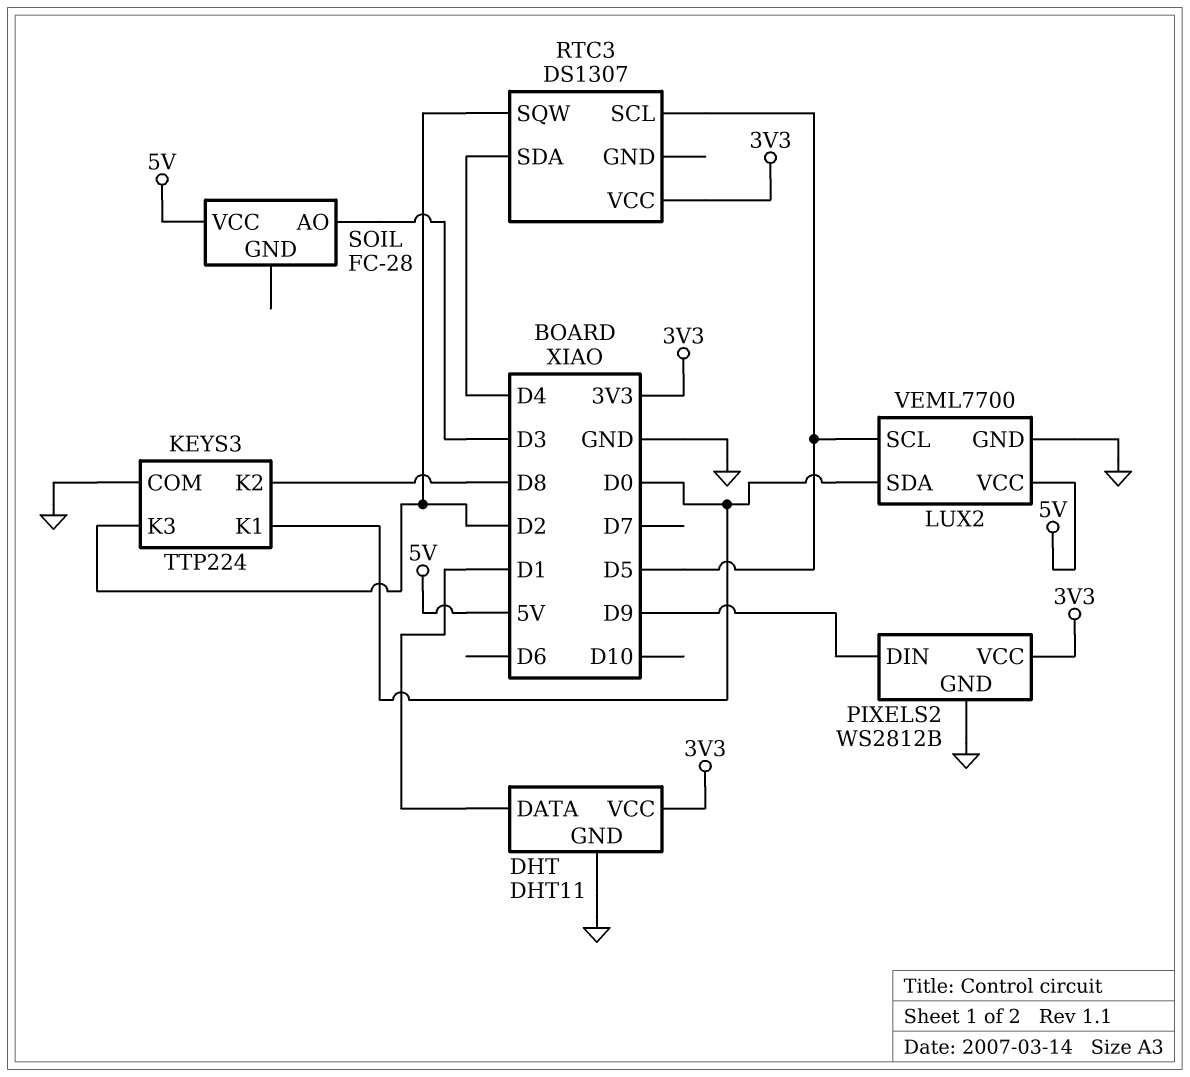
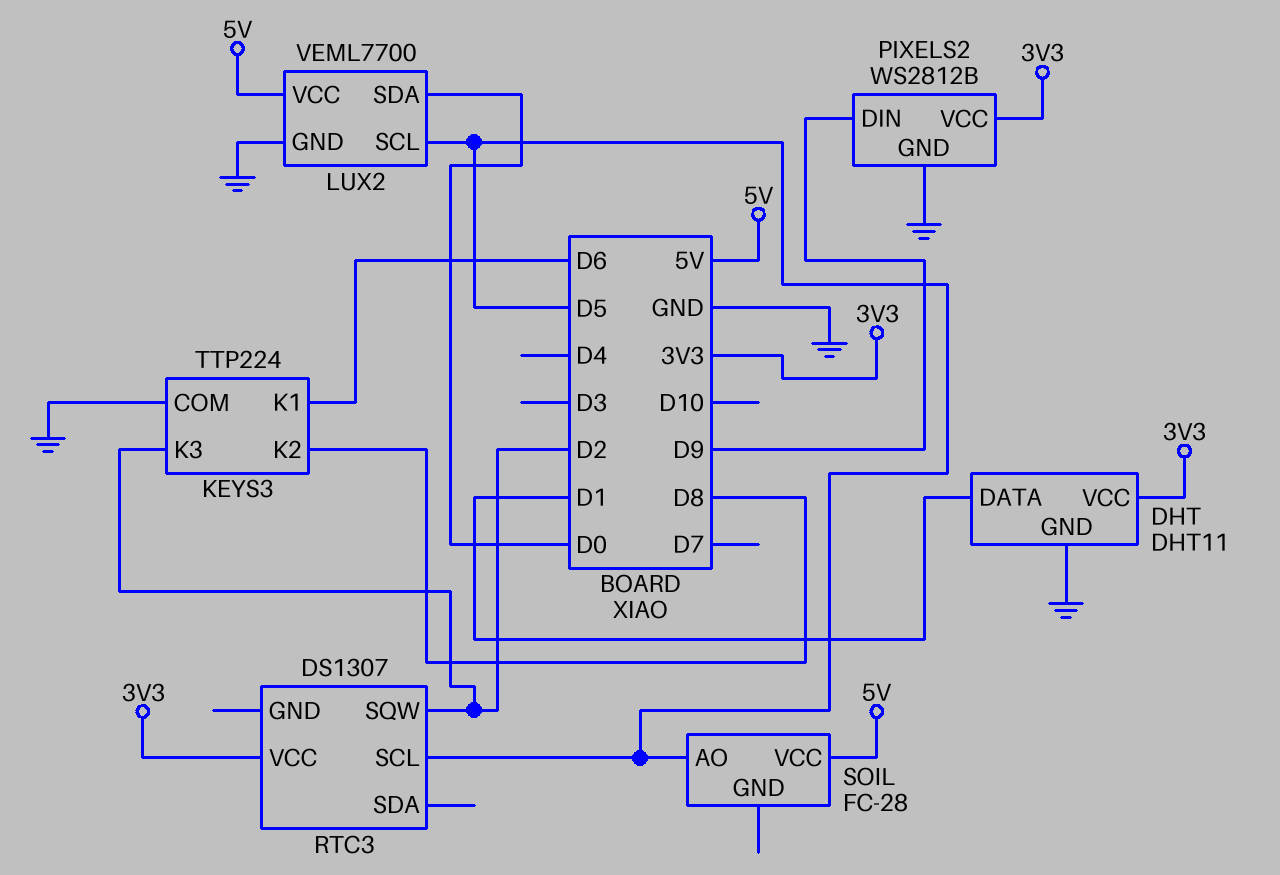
KEYS3 pin K1: D0 -> D6
RTC3 pin SDA: D4 -> none
SOIL pin AO: D3 -> D5

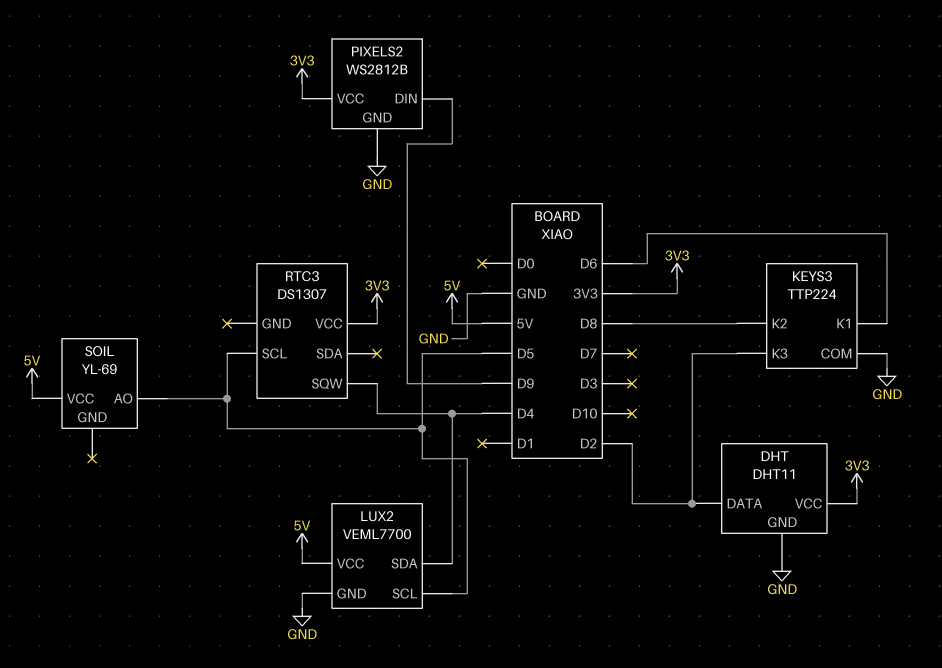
DHT pin DATA: D1 -> D2
LUX2 pin SDA: D0 -> D4
RTC3 pin SQW: D2 -> D4
SOIL: FC-28 -> YL-69

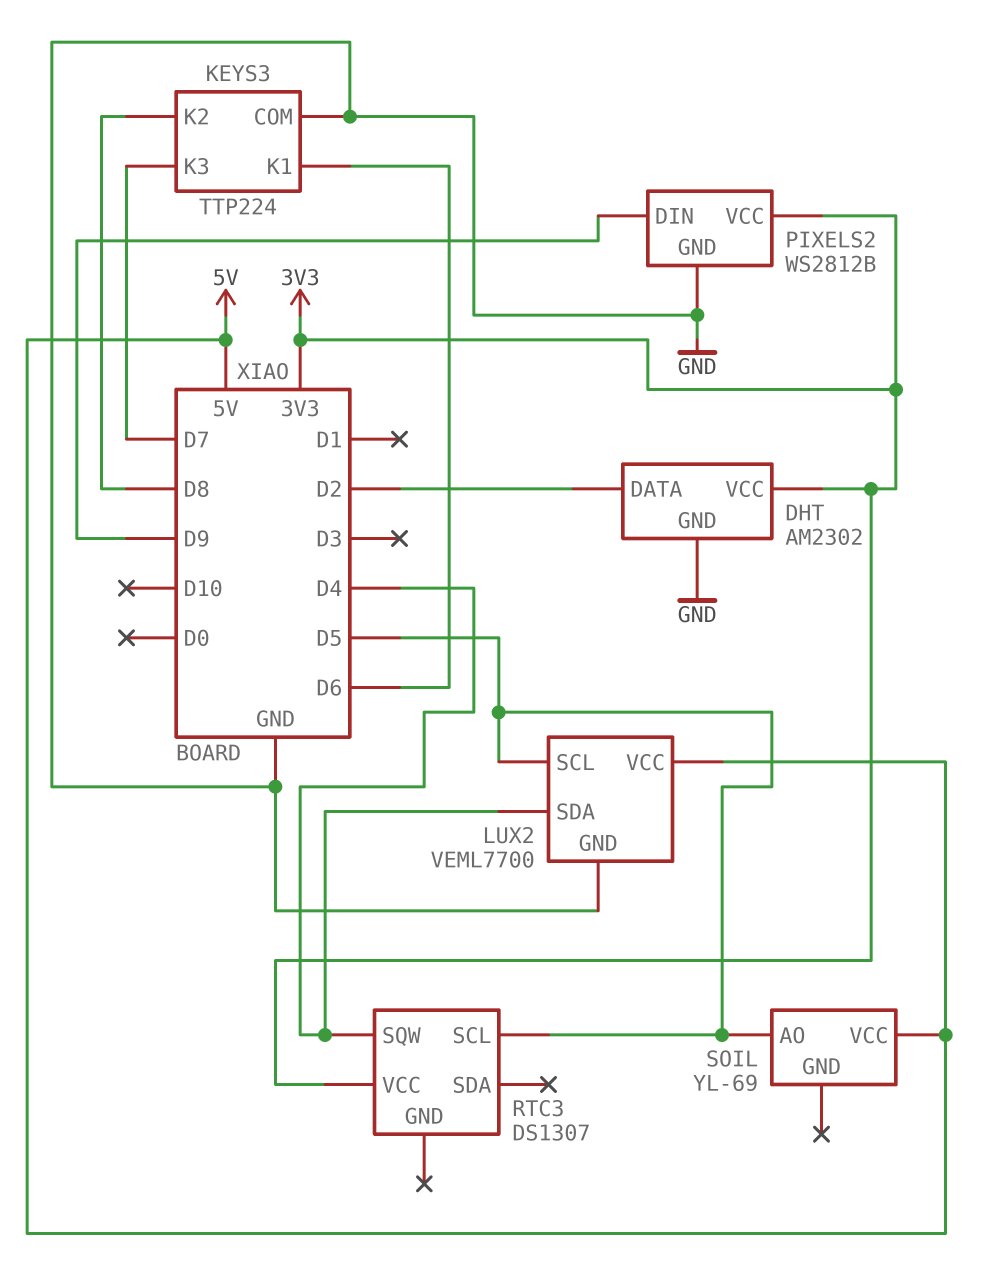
DHT: DHT11 -> AM2302
KEYS3 pin K3: D2 -> D7

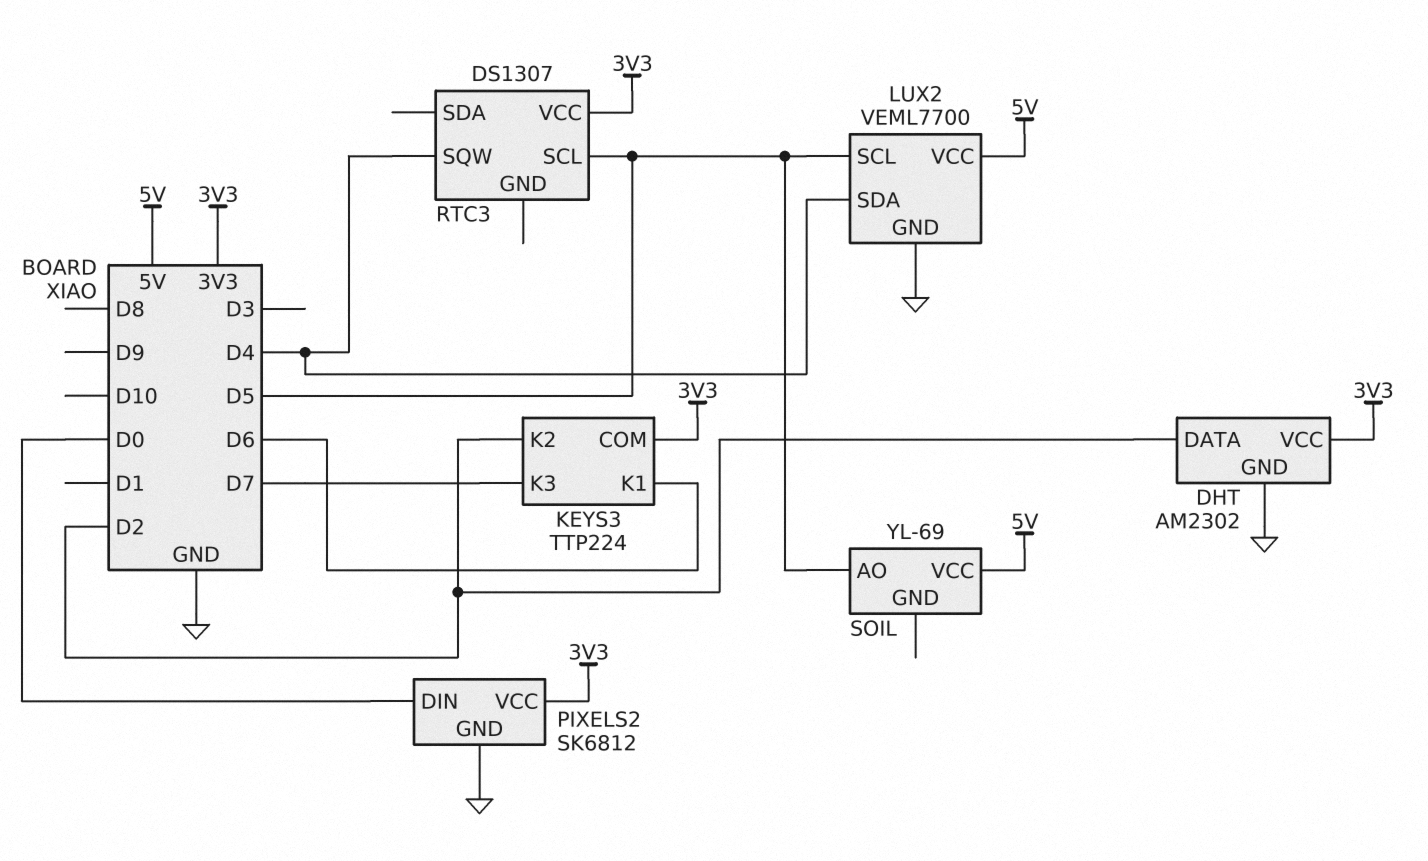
KEYS3 pin COM: GND -> 3V3
KEYS3 pin K2: D8 -> D2
PIXELS2: WS2812B -> SK6812
PIXELS2 pin DIN: D9 -> D0

